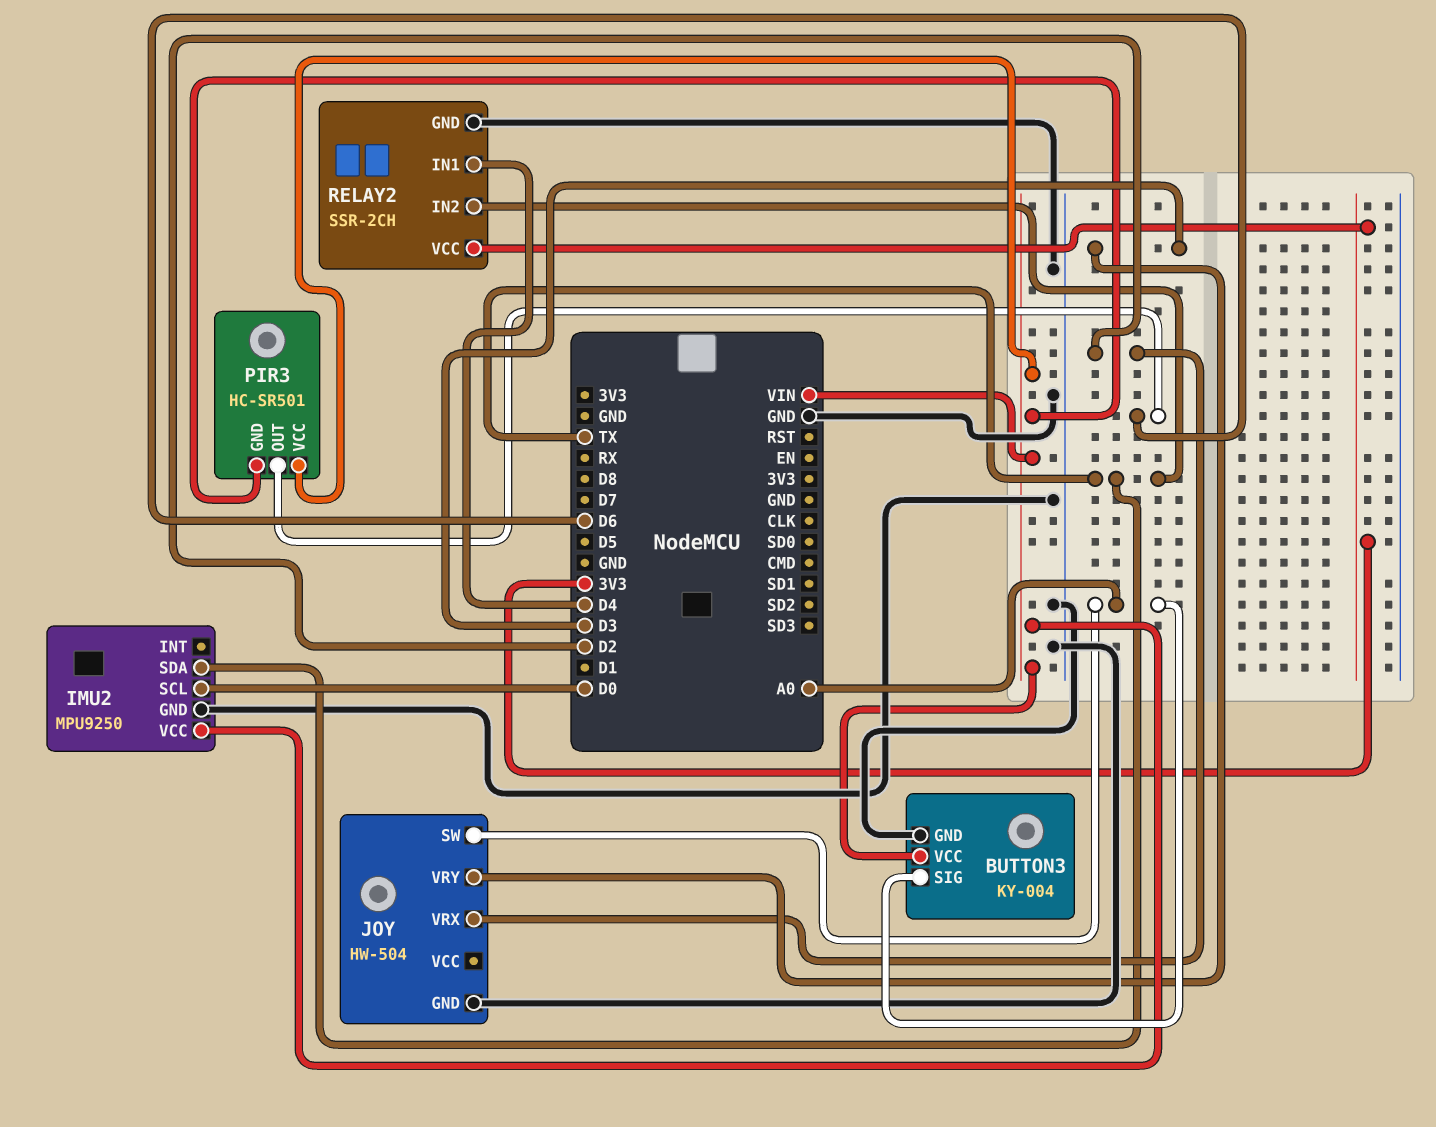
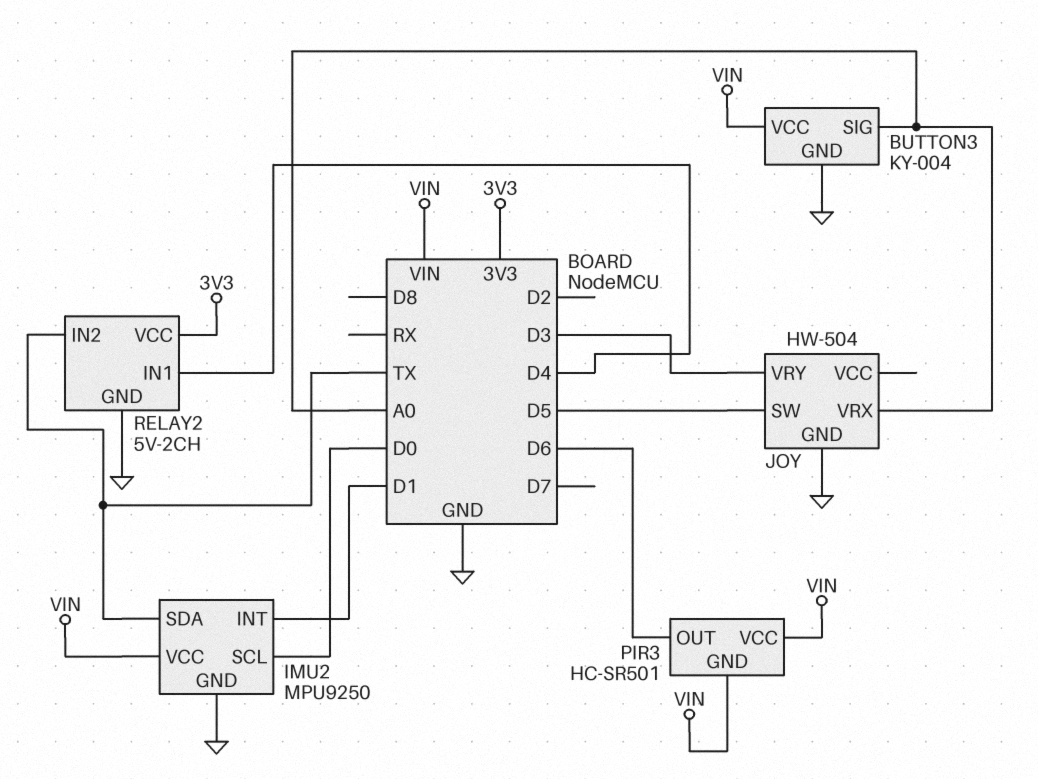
IMU2 pin INT: none -> D1
JOY pin SW: A0 -> D5
JOY pin VRX: D2 -> A0
RELAY2: SSR-2CH -> 5V-2CH

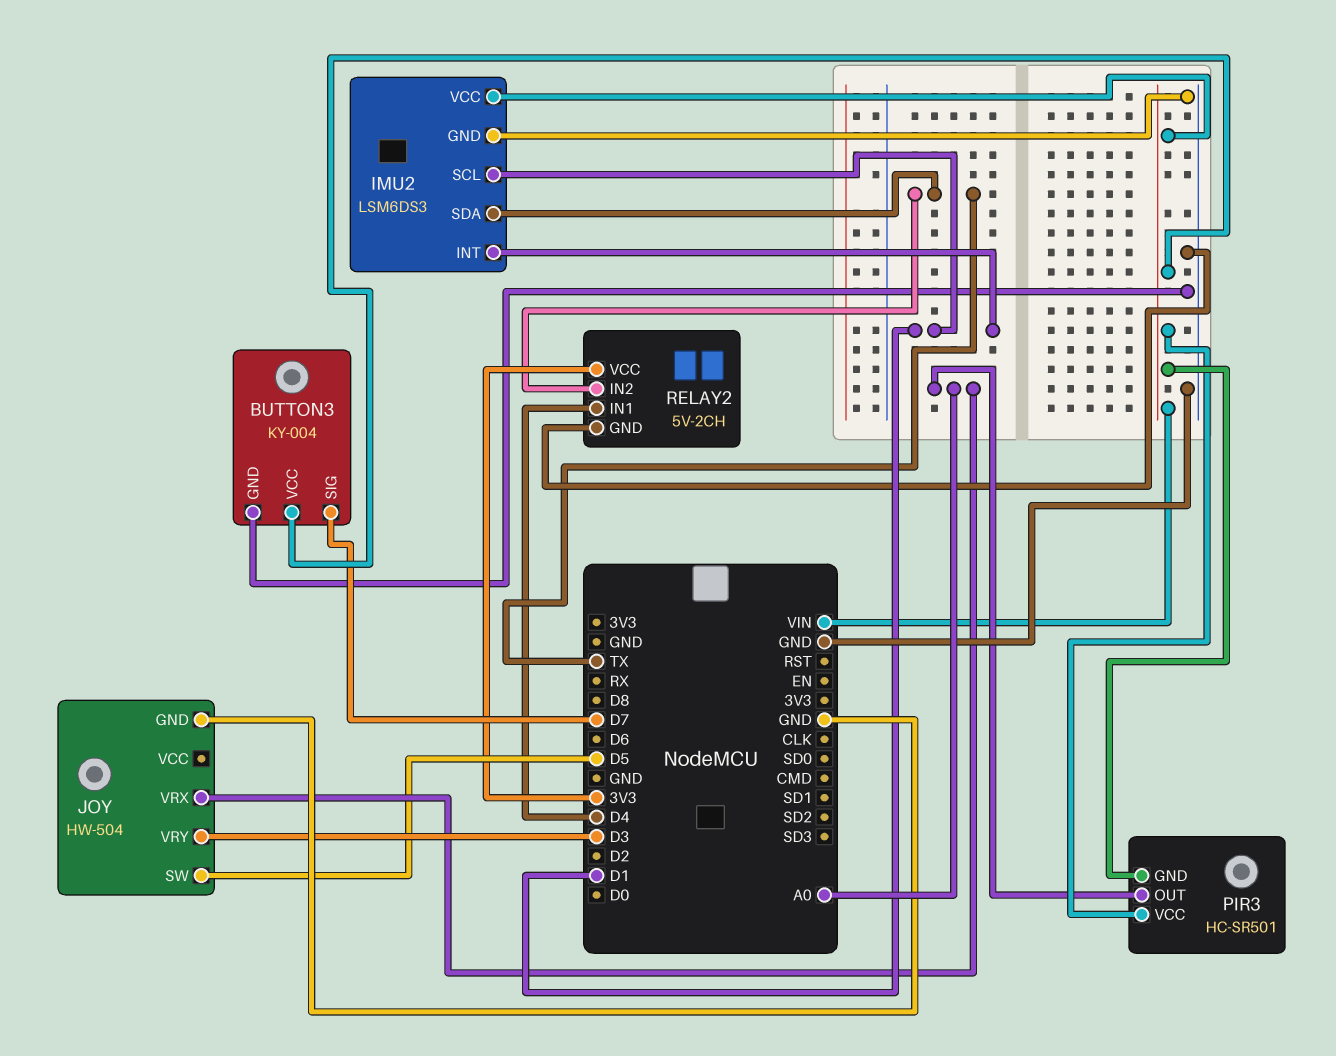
BUTTON3 pin SIG: A0 -> D7
IMU2: MPU9250 -> LSM6DS3
IMU2 pin SCL: D0 -> D1
PIR3 pin OUT: D6 -> A0

